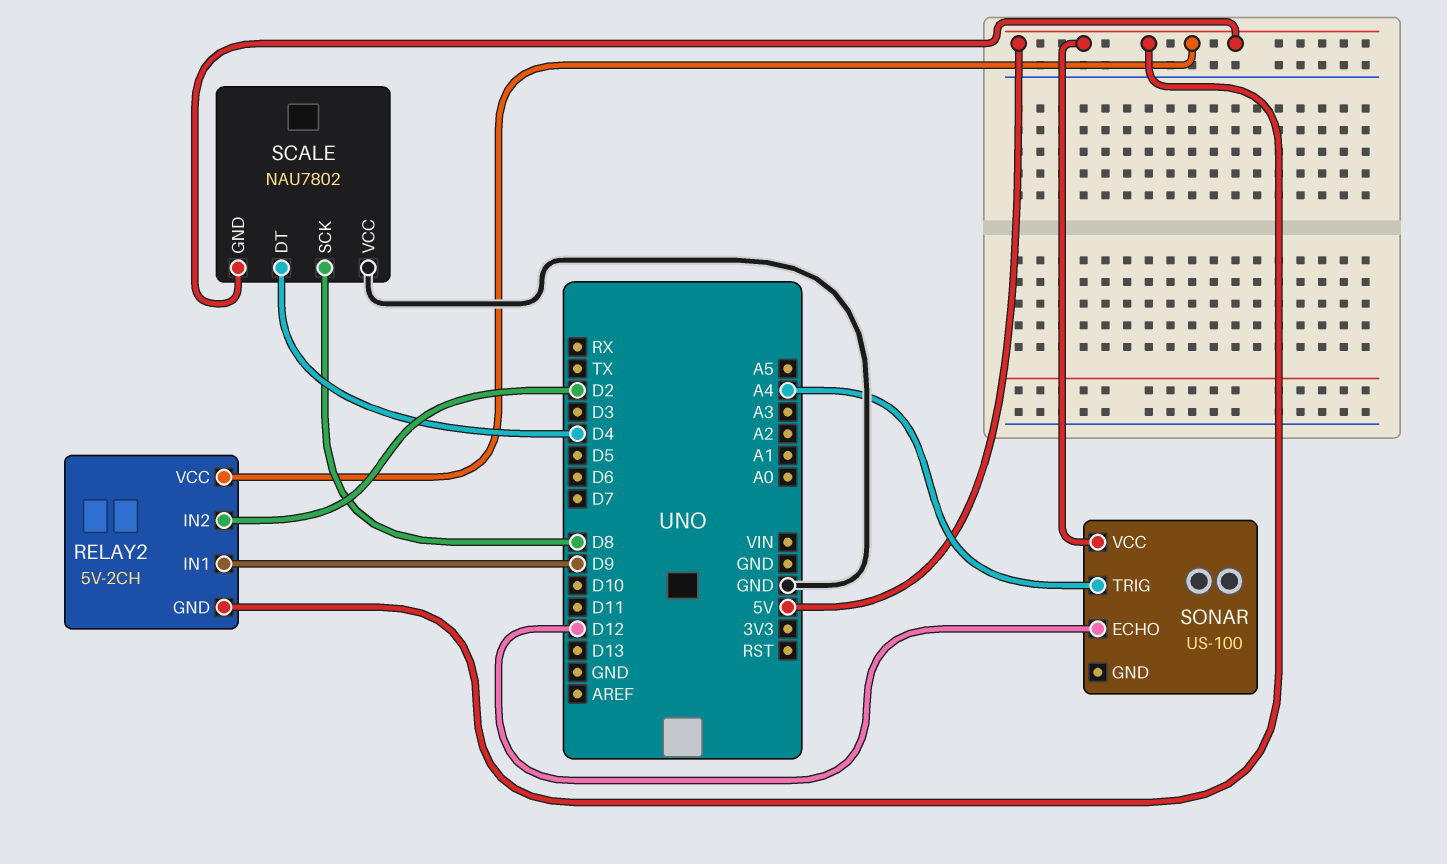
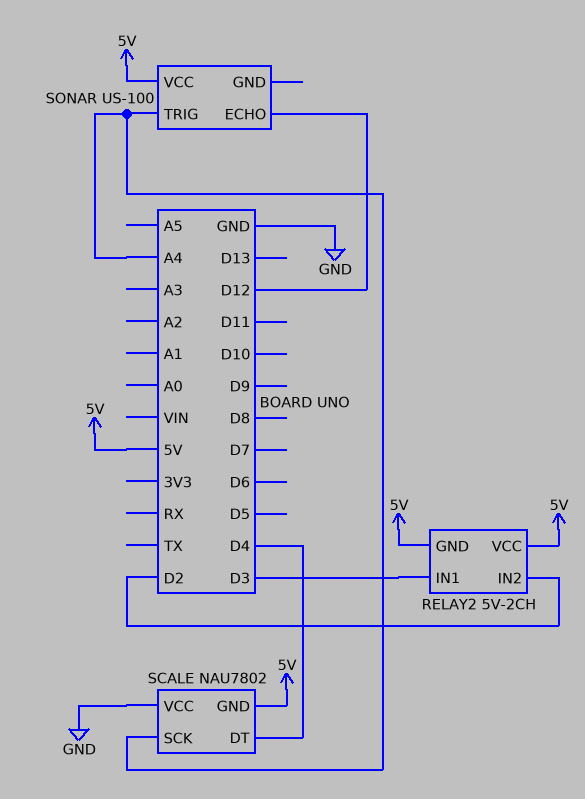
RELAY2 pin IN1: D9 -> D3
SCALE pin SCK: D8 -> A4

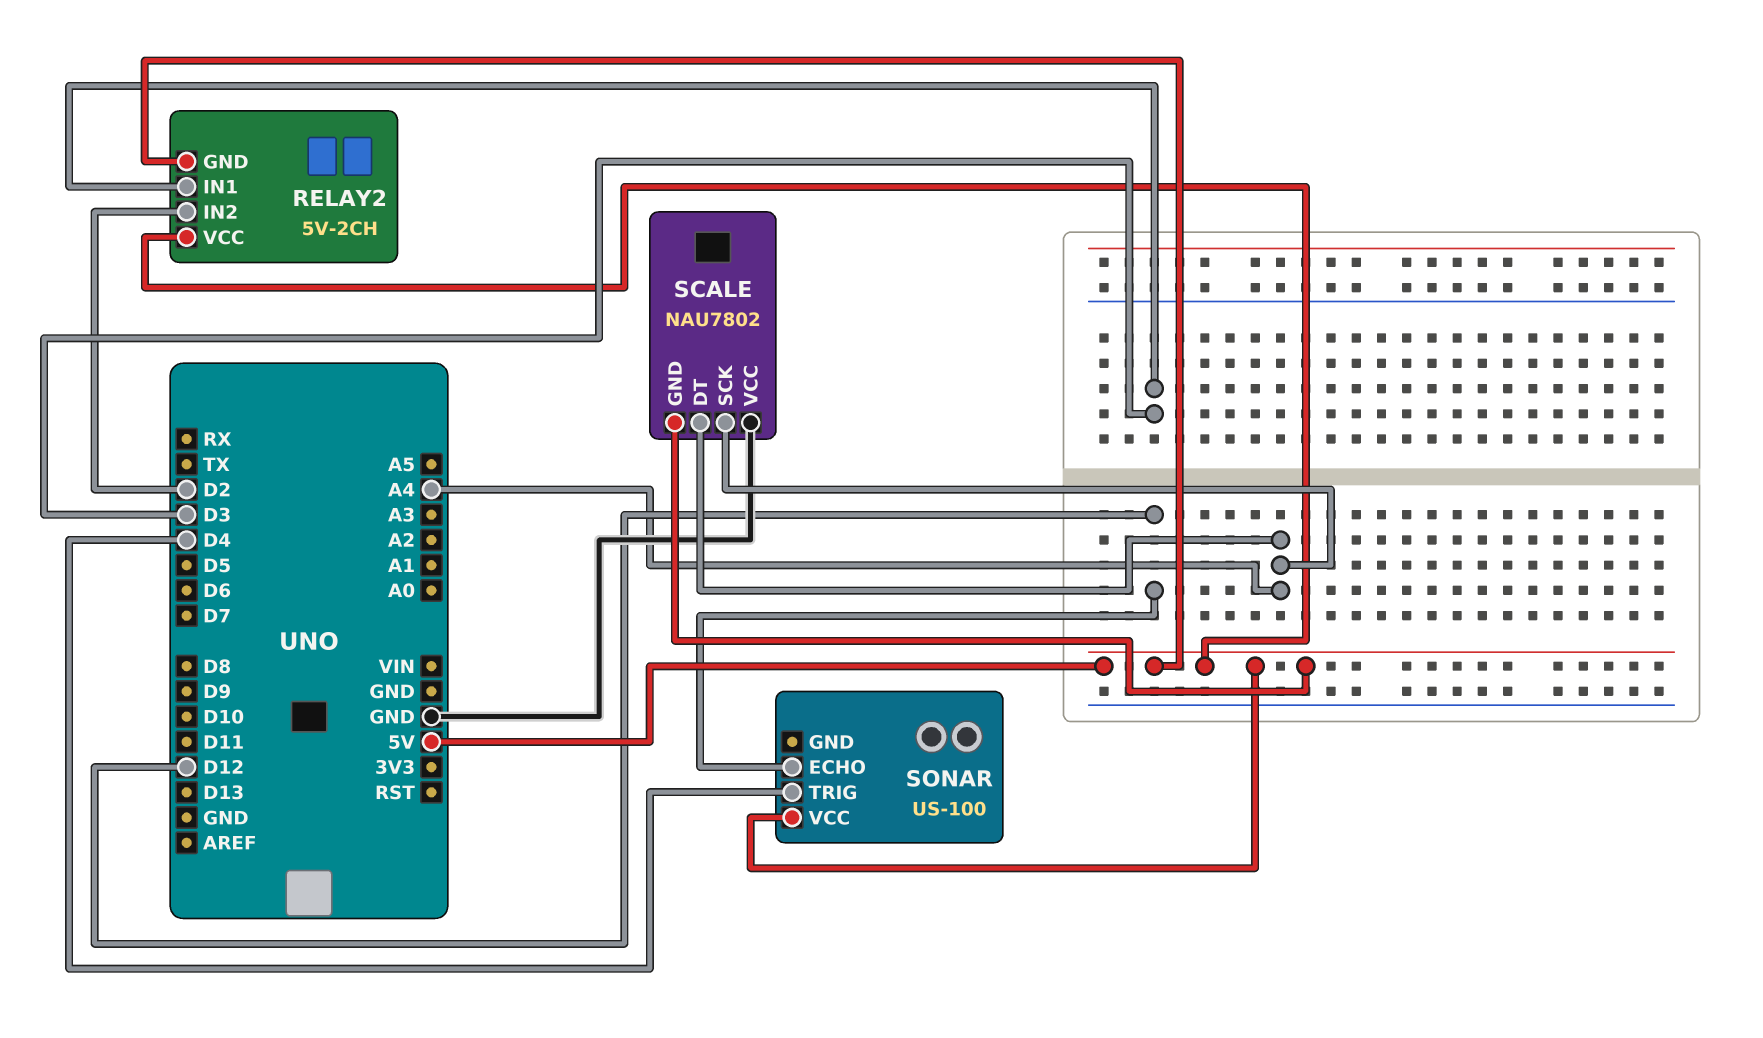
SCALE pin DT: D4 -> A4
SONAR pin TRIG: A4 -> D4

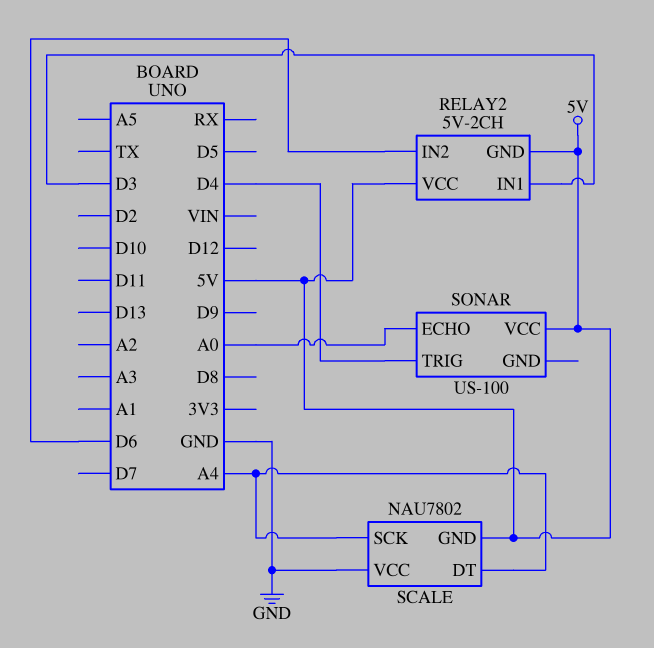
RELAY2 pin IN2: D2 -> D6
SONAR pin ECHO: D12 -> A0

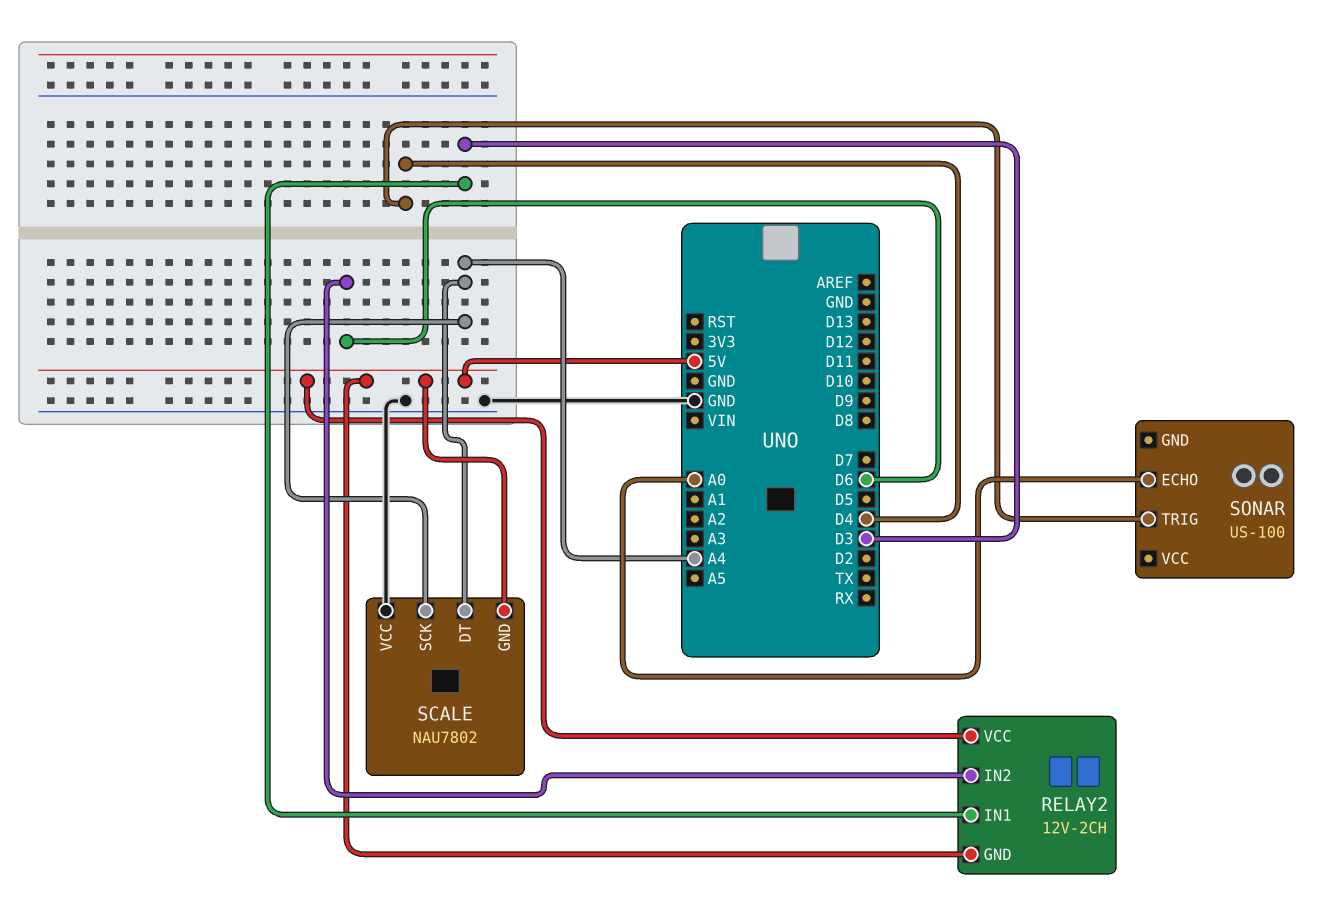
RELAY2: 5V-2CH -> 12V-2CH
SONAR pin VCC: 5V -> none

